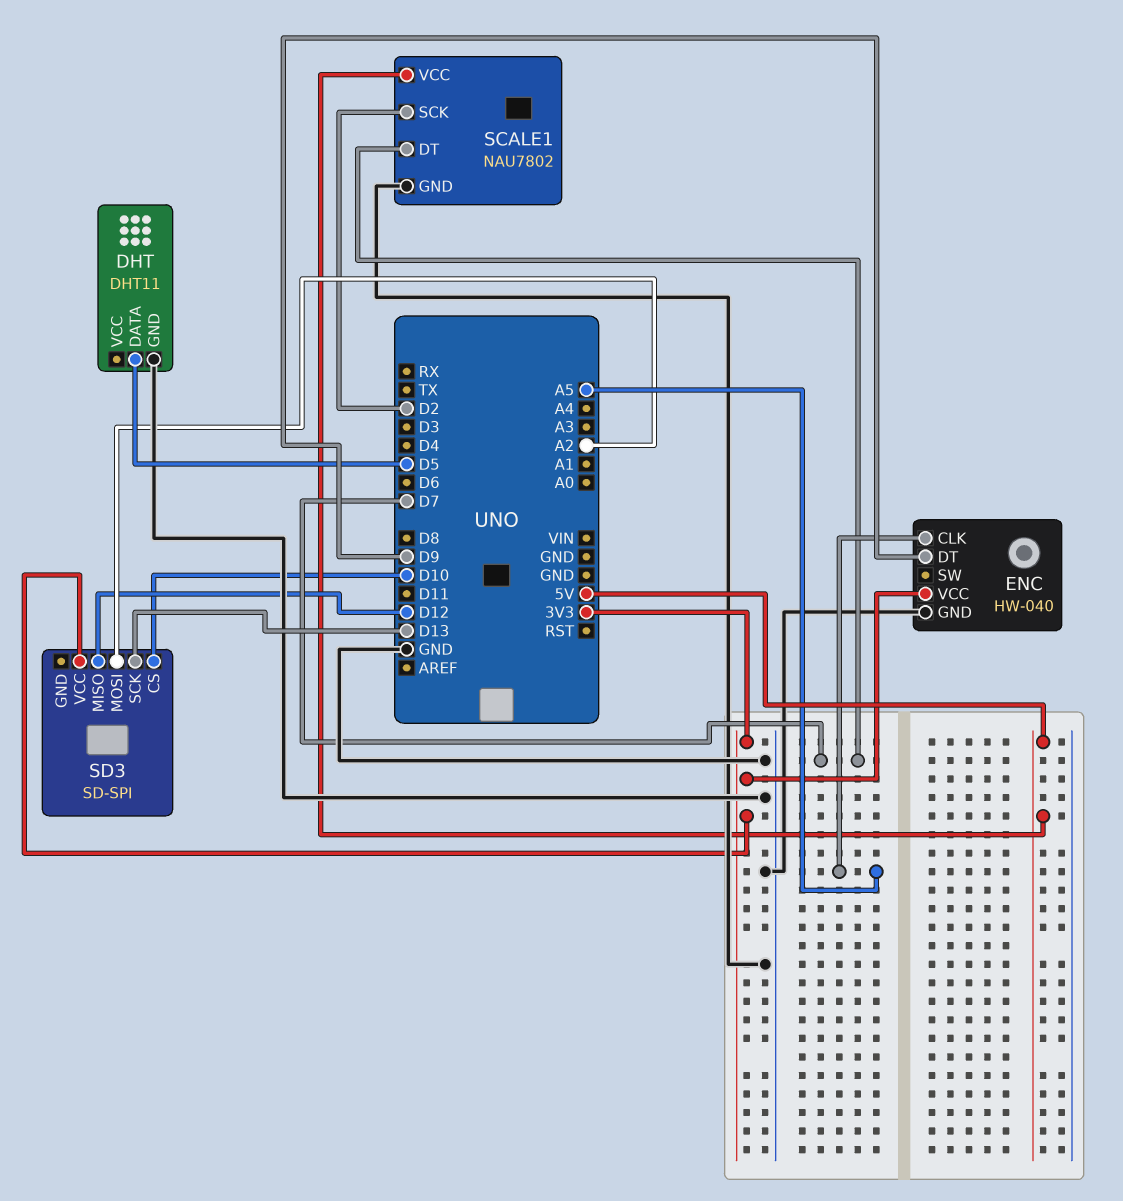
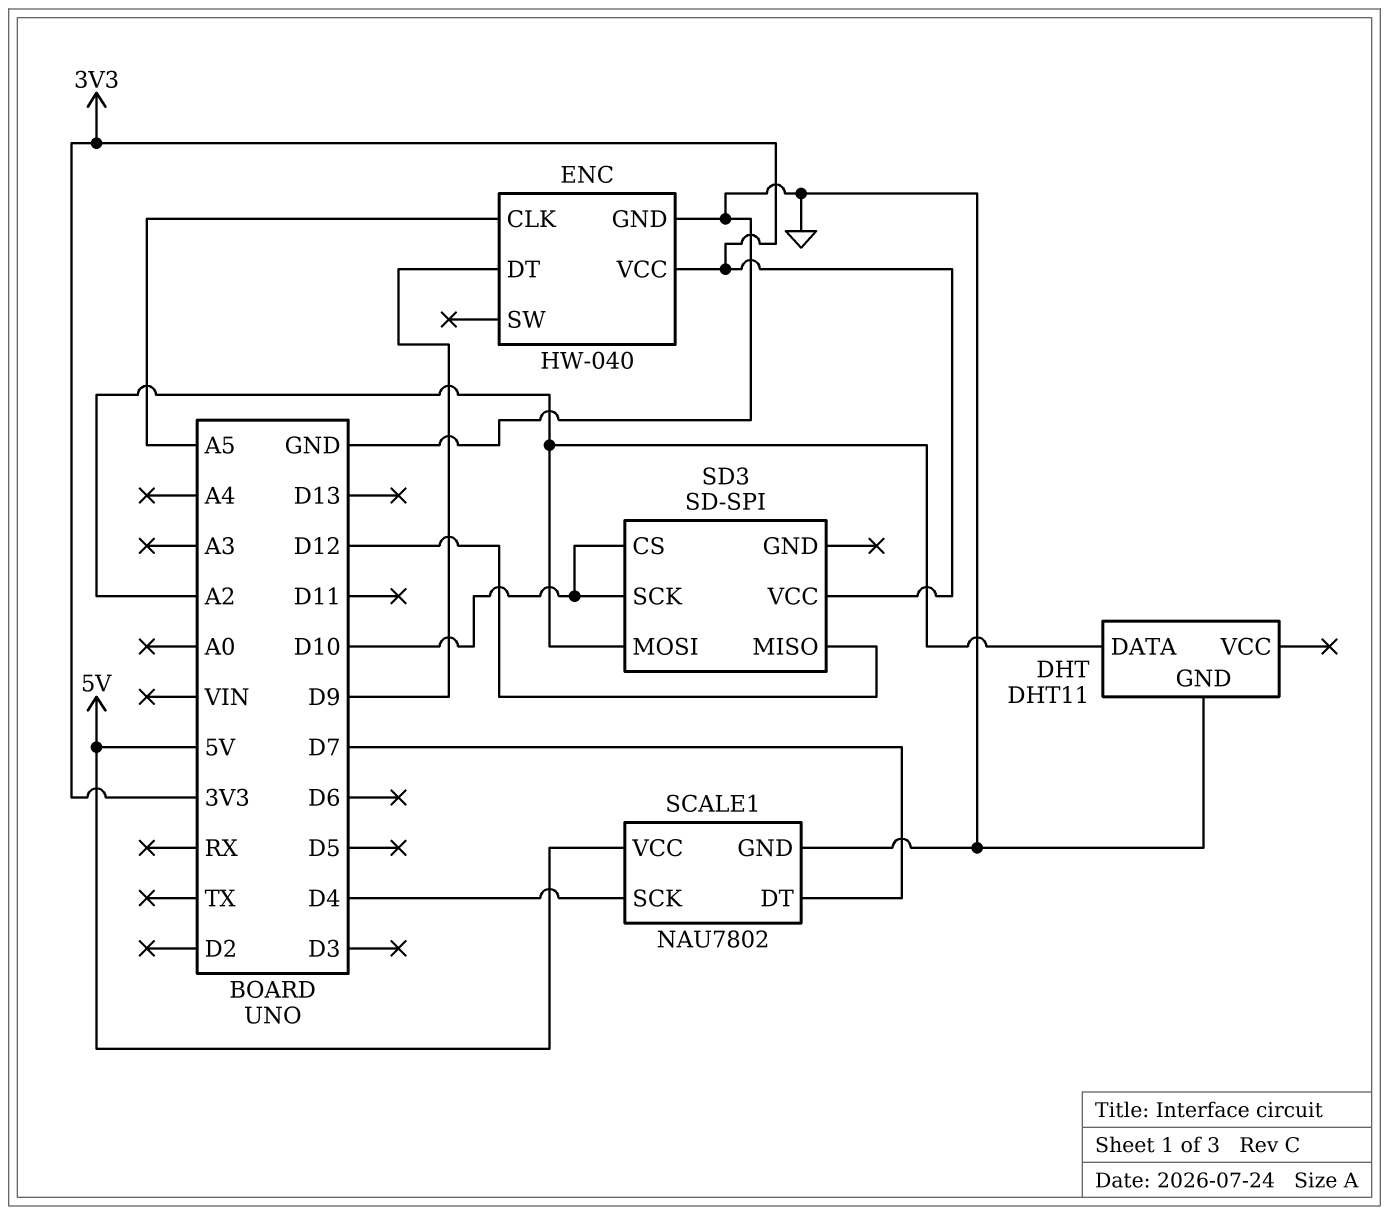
DHT pin DATA: D5 -> A2
SCALE1 pin SCK: D2 -> D4
SD3 pin SCK: D13 -> D10

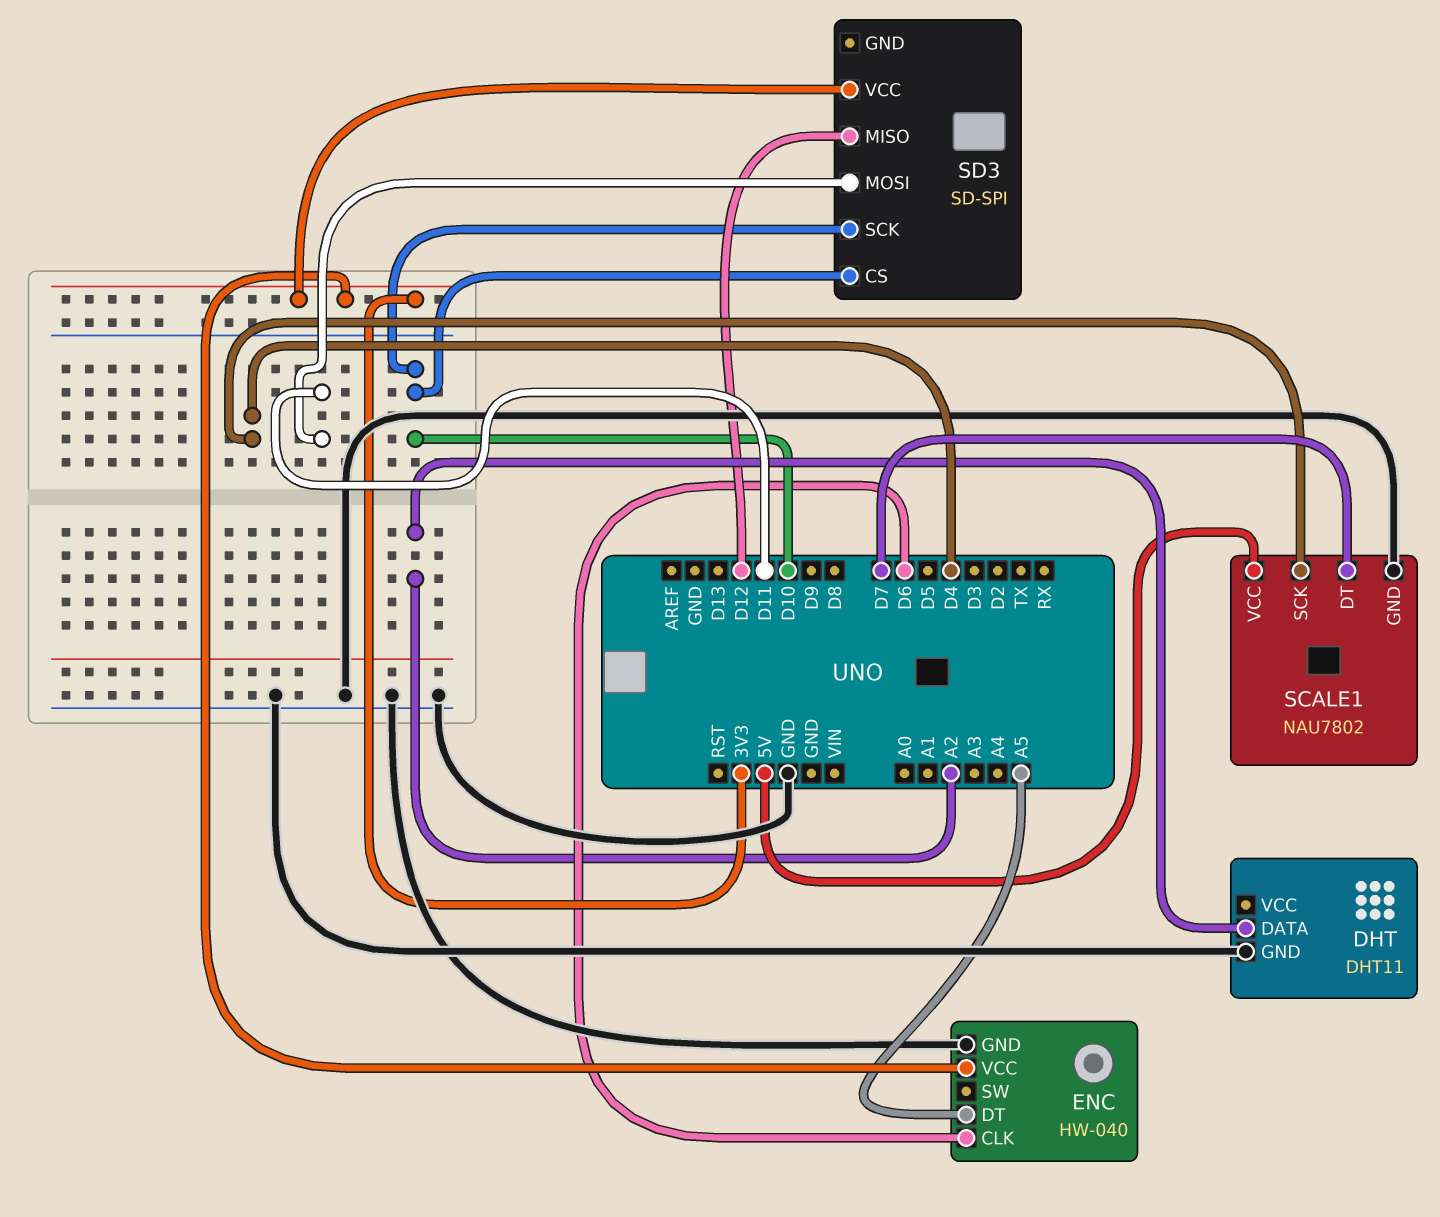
ENC pin CLK: A5 -> D6
ENC pin DT: D9 -> A5
SD3 pin MOSI: A2 -> D11

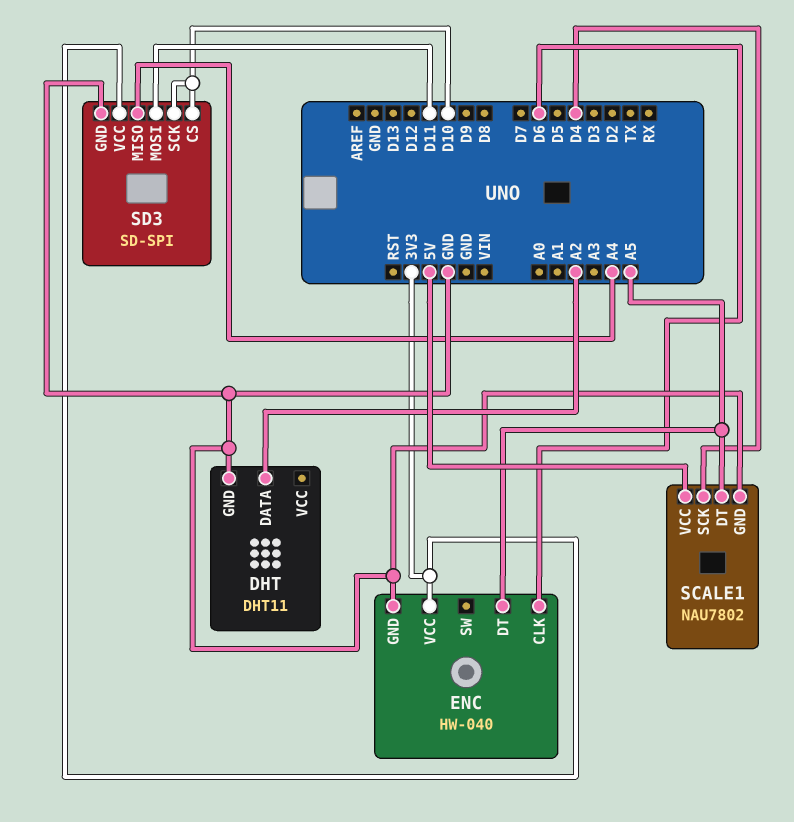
SCALE1 pin DT: D7 -> A5
SD3 pin GND: none -> GND
SD3 pin MISO: D12 -> A4

